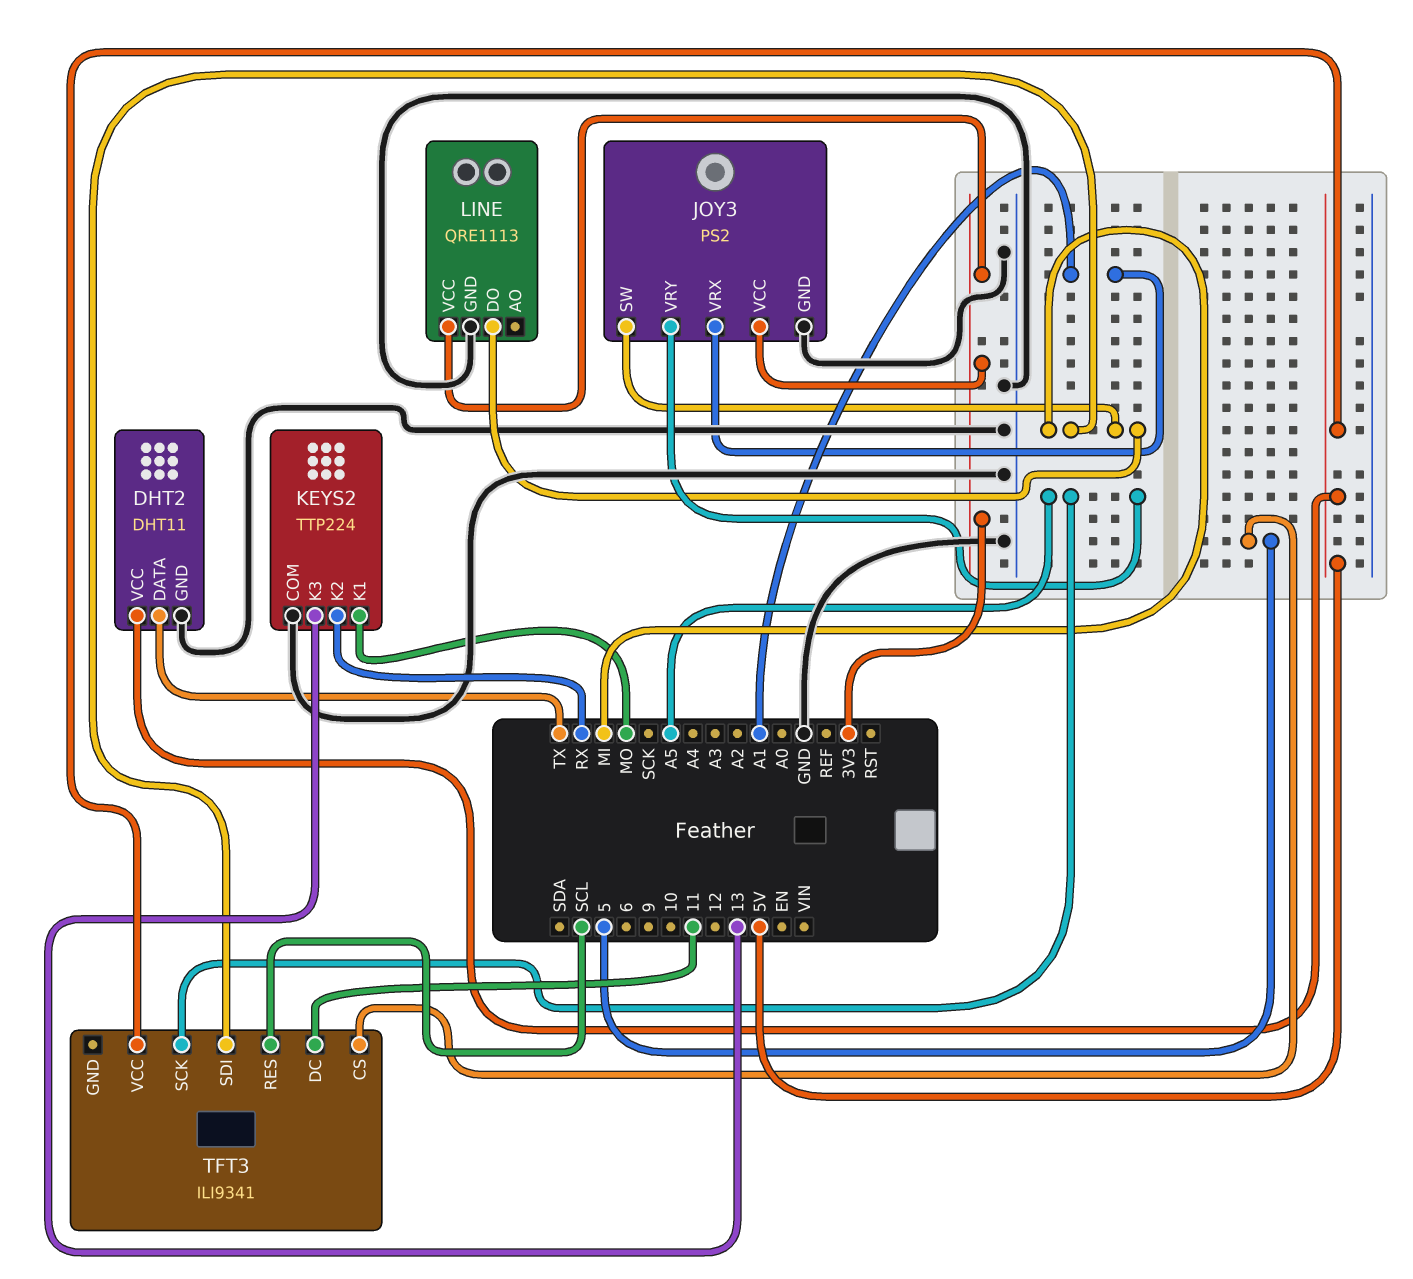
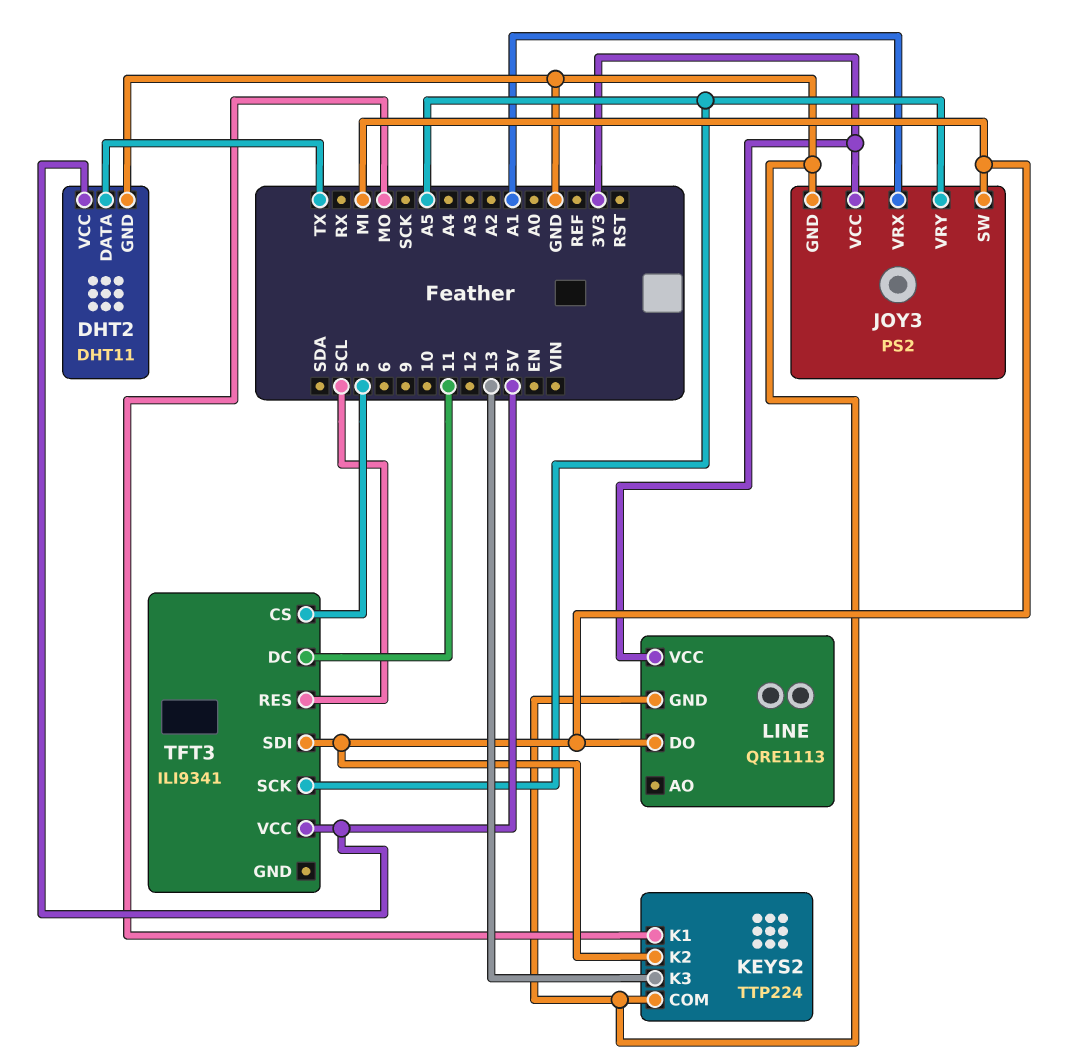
KEYS2 pin K2: RX -> MI

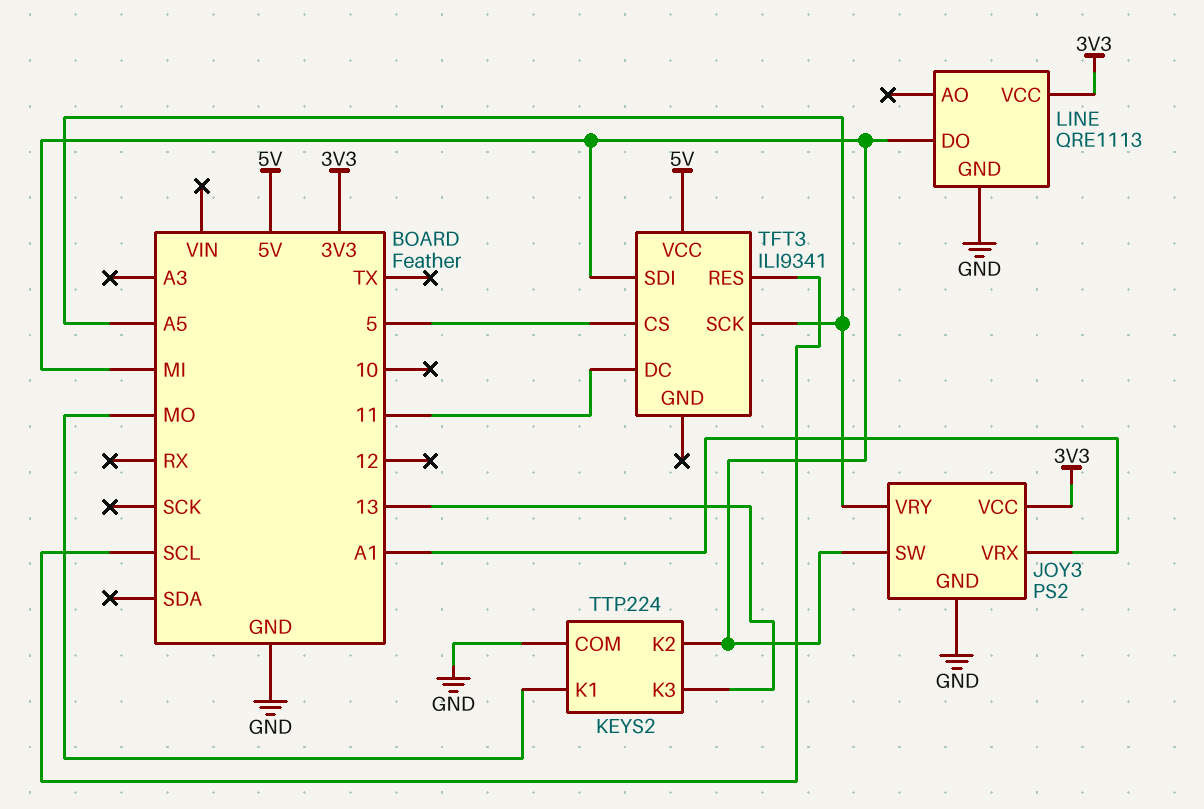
DHT2: DHT11 -> none
DHT2 pin DATA: TX -> none
DHT2 pin GND: GND -> none
DHT2 pin VCC: 5V -> none

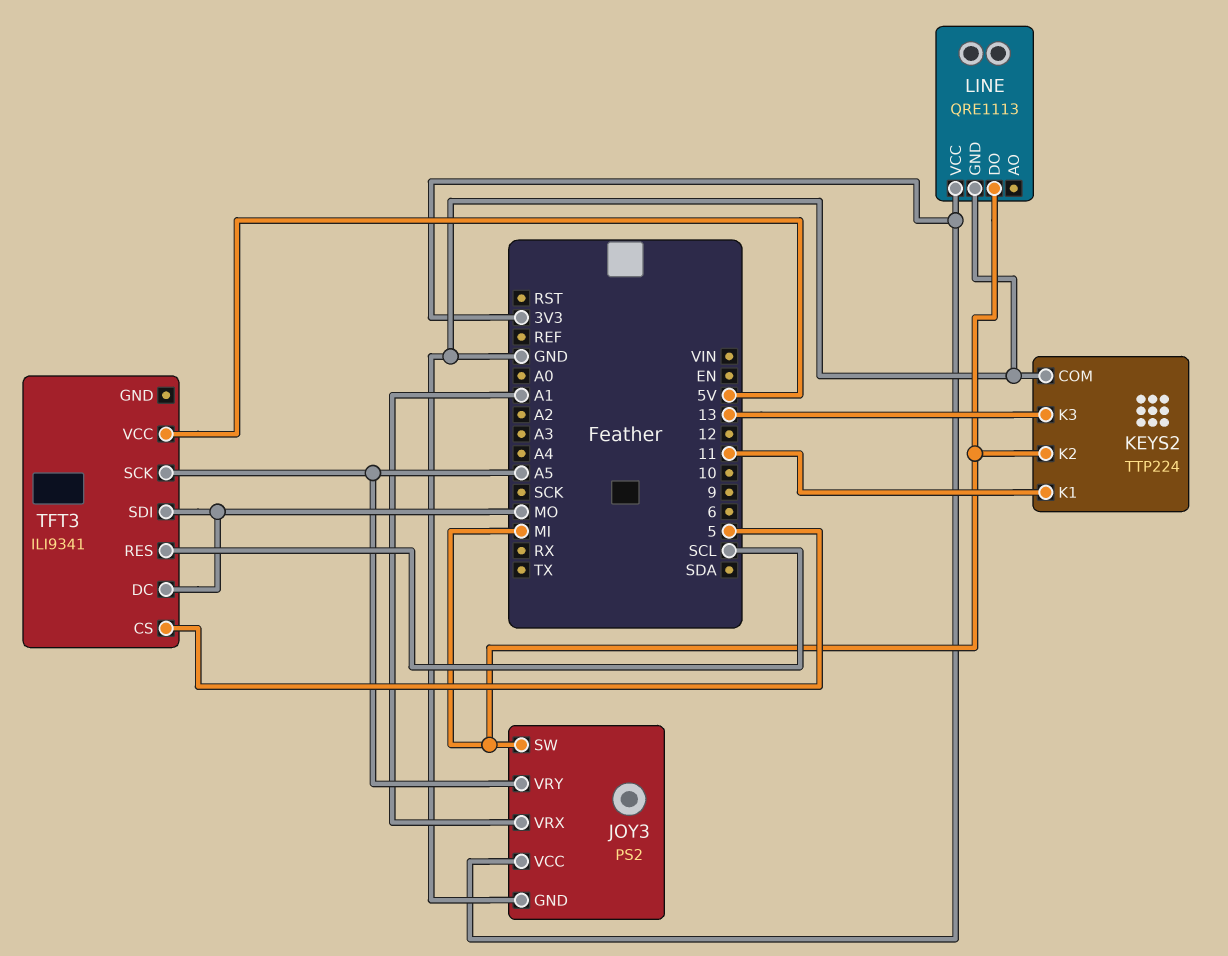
KEYS2 pin K1: MO -> 11
TFT3 pin DC: 11 -> MO
TFT3 pin SDI: MI -> MO

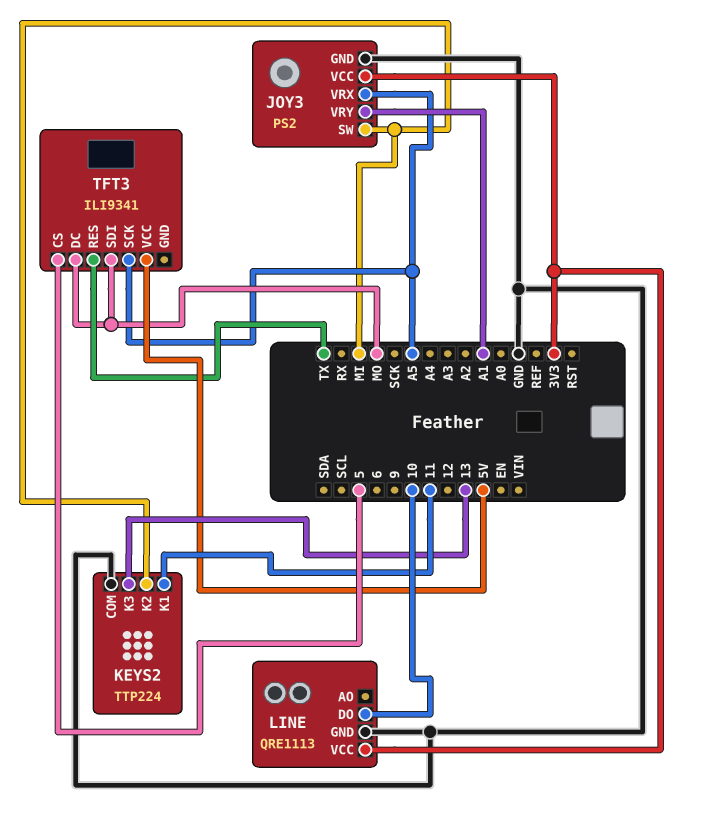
JOY3 pin VRX: A1 -> A5
JOY3 pin VRY: A5 -> A1
LINE pin DO: MI -> 10
TFT3 pin RES: SCL -> TX

